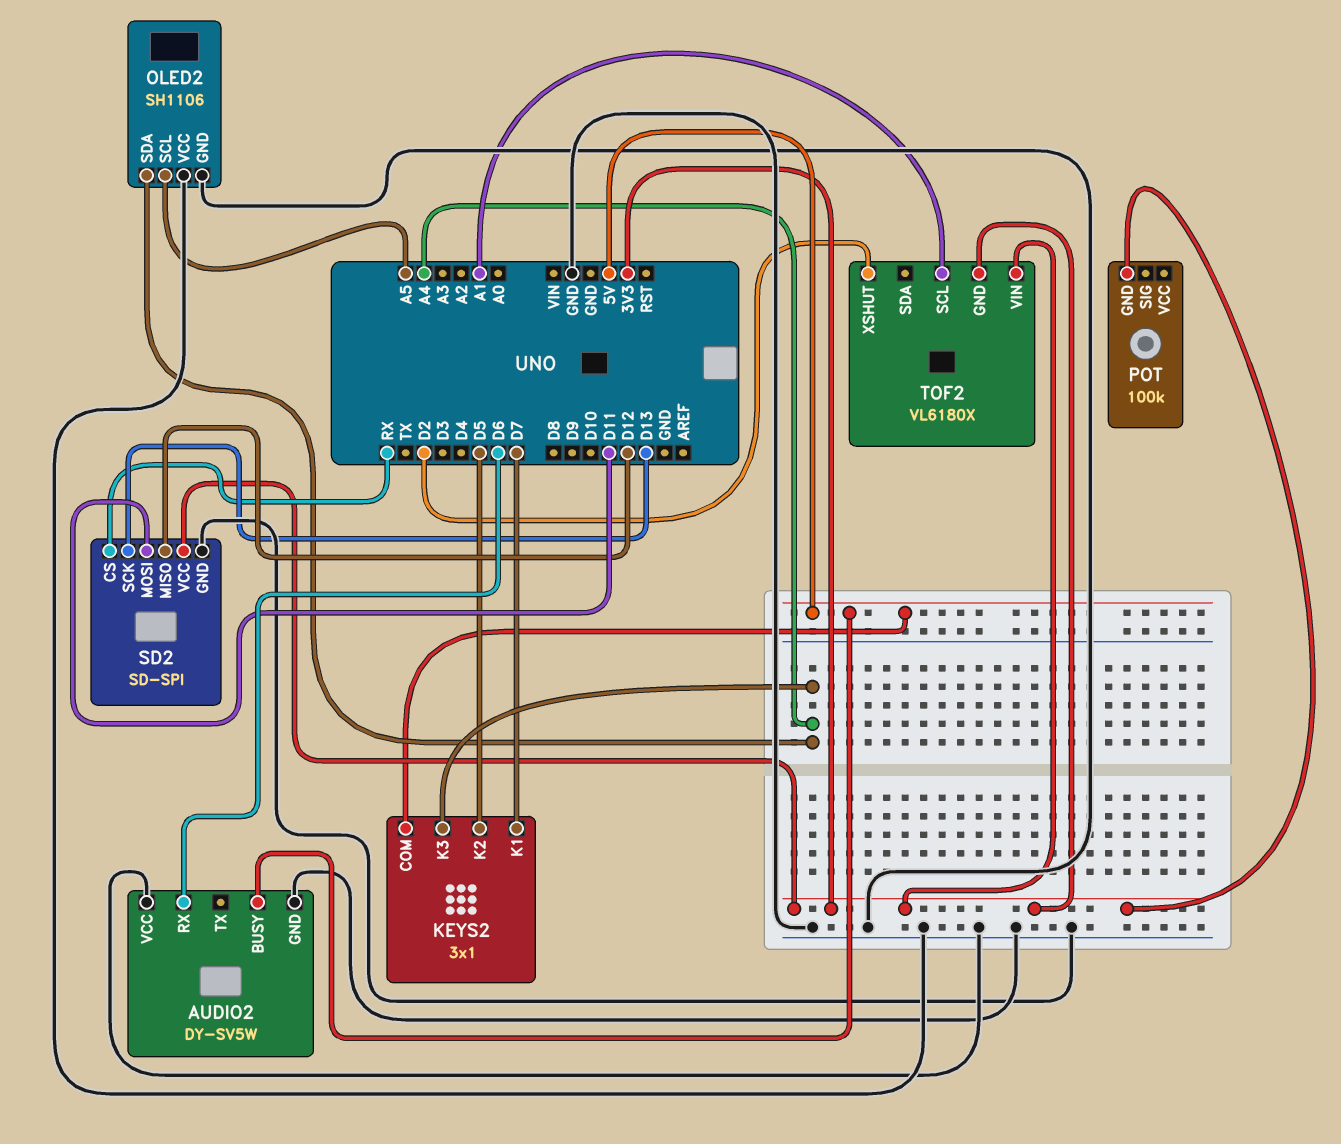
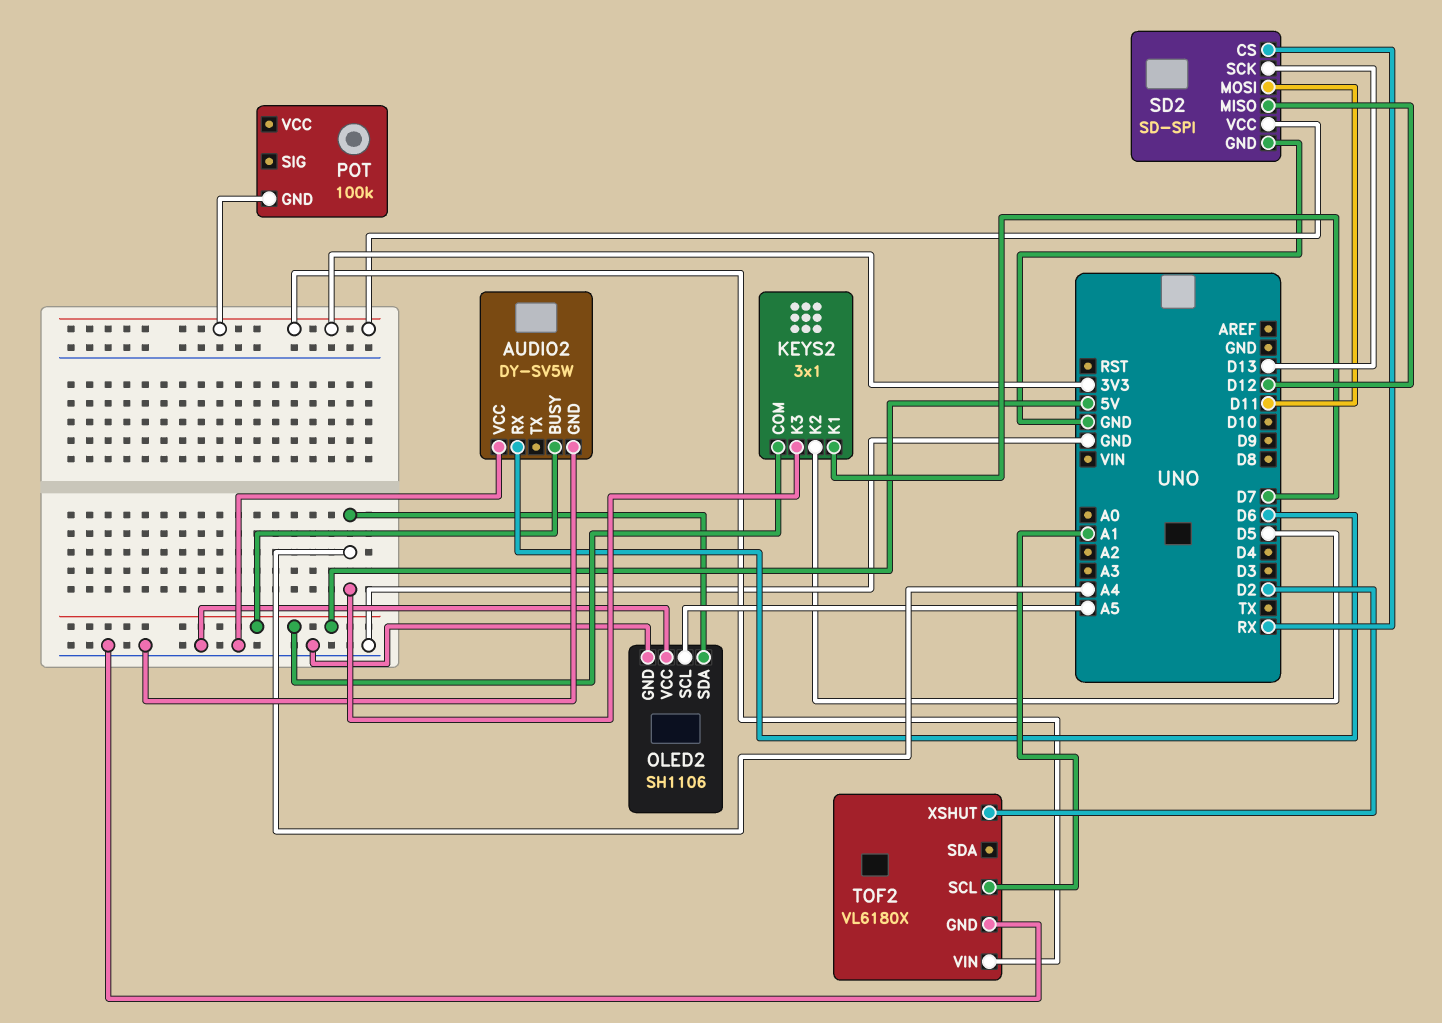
TOF2 pin GND: 3V3 -> GND

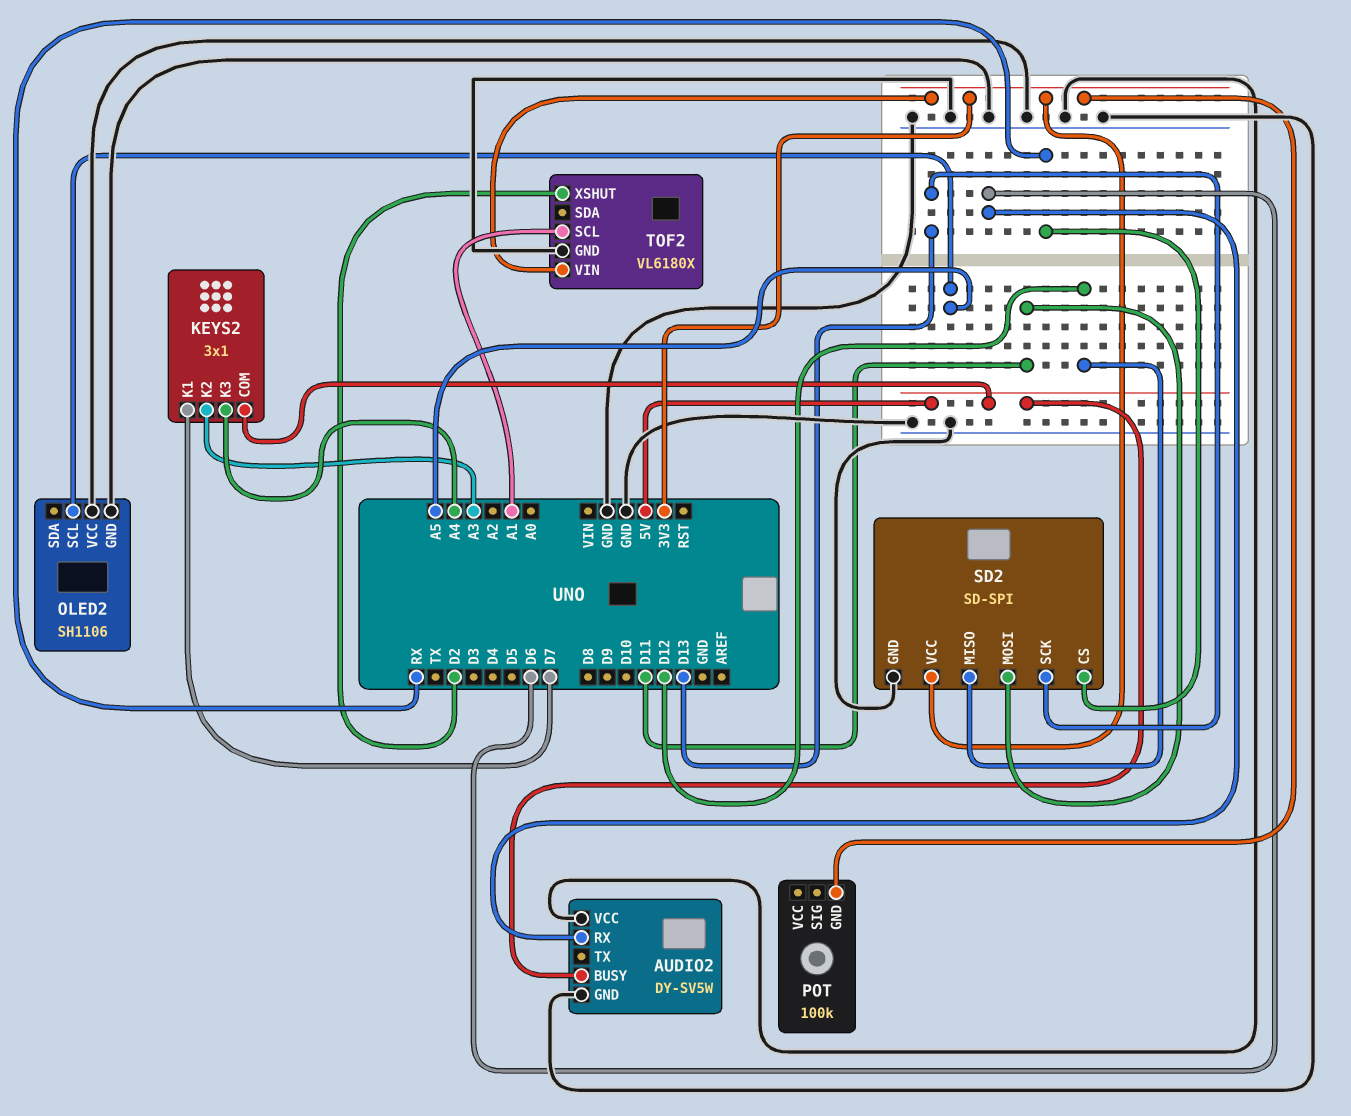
KEYS2 pin K2: D5 -> A3
OLED2 pin SDA: A4 -> none

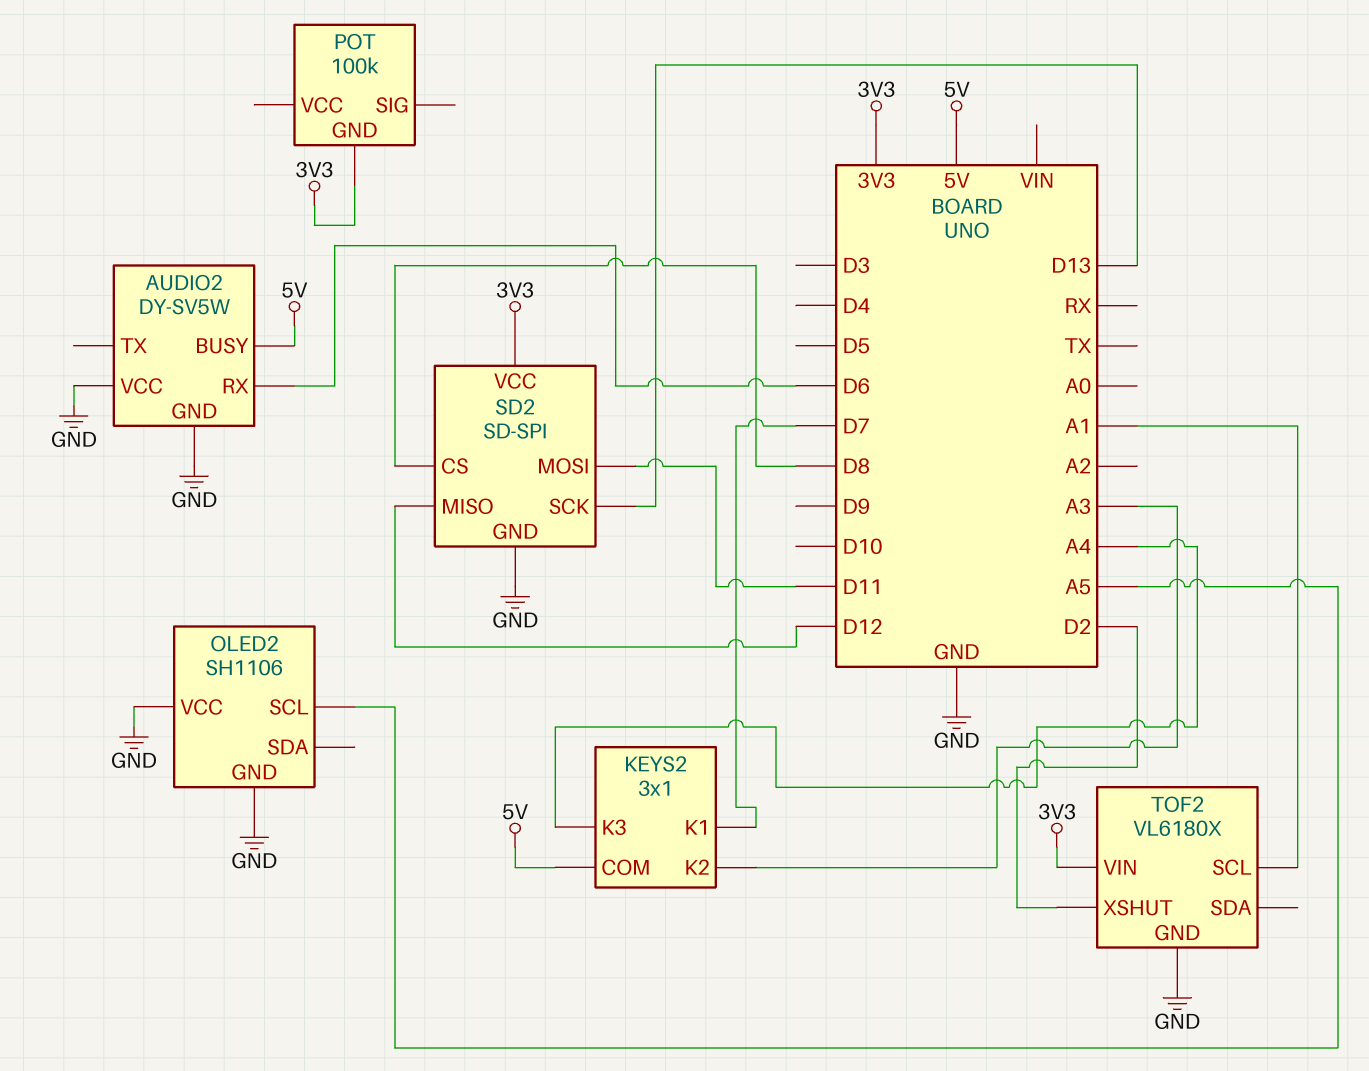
SD2 pin CS: RX -> D8

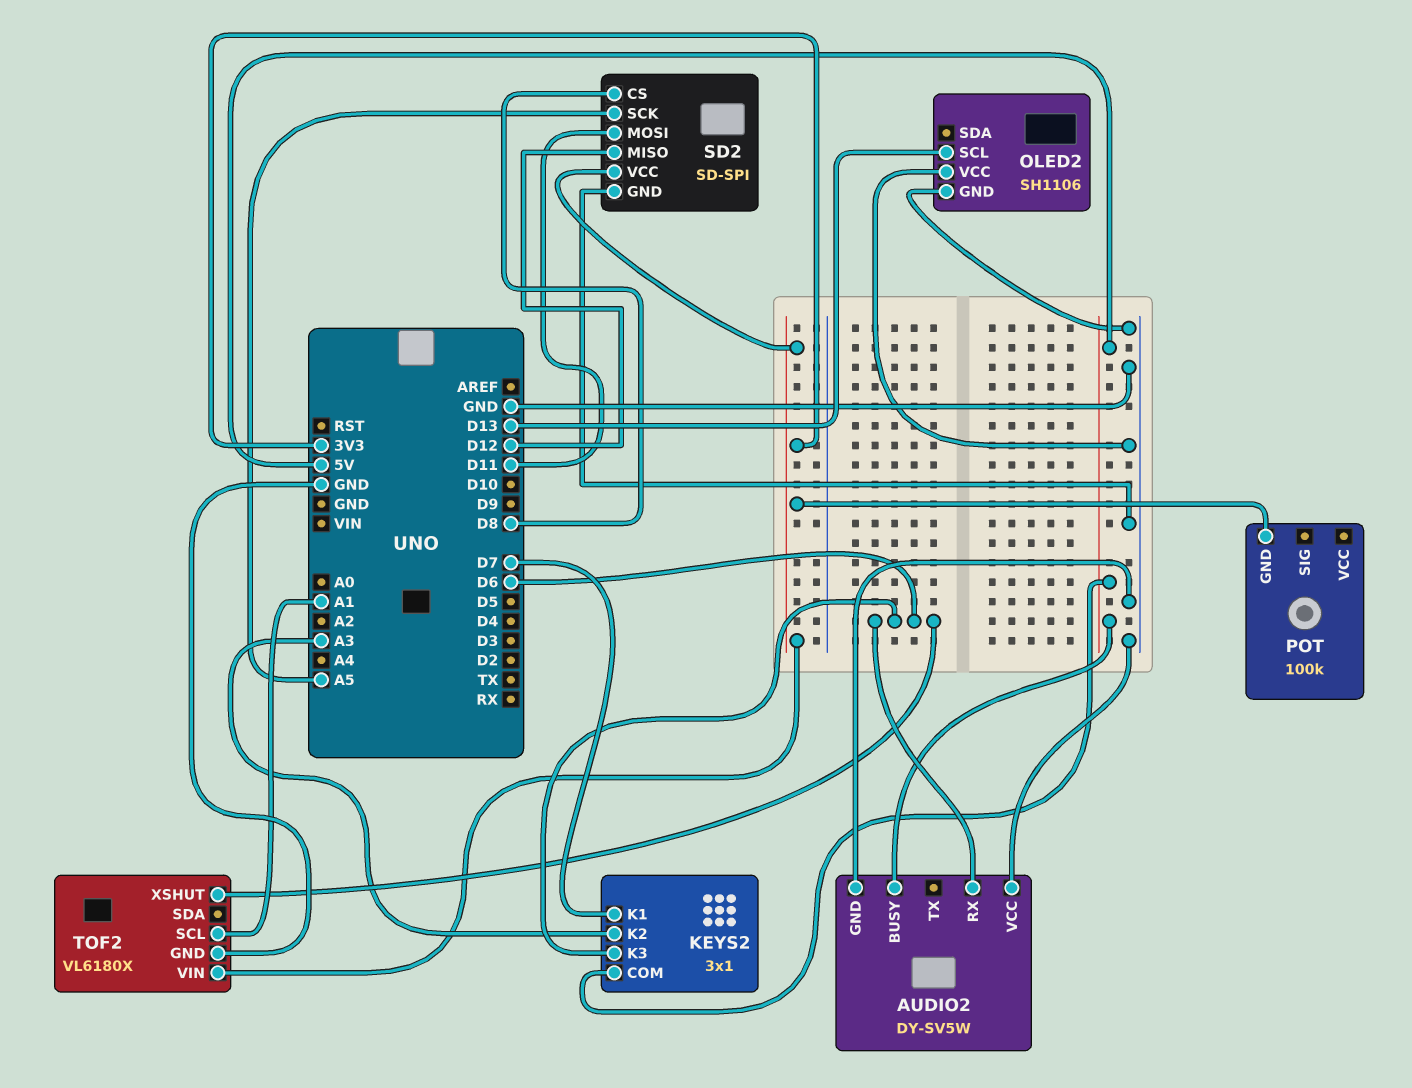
KEYS2 pin K3: A4 -> D6
OLED2 pin SCL: A5 -> D13
SD2 pin SCK: D13 -> A5
TOF2 pin XSHUT: D2 -> D6

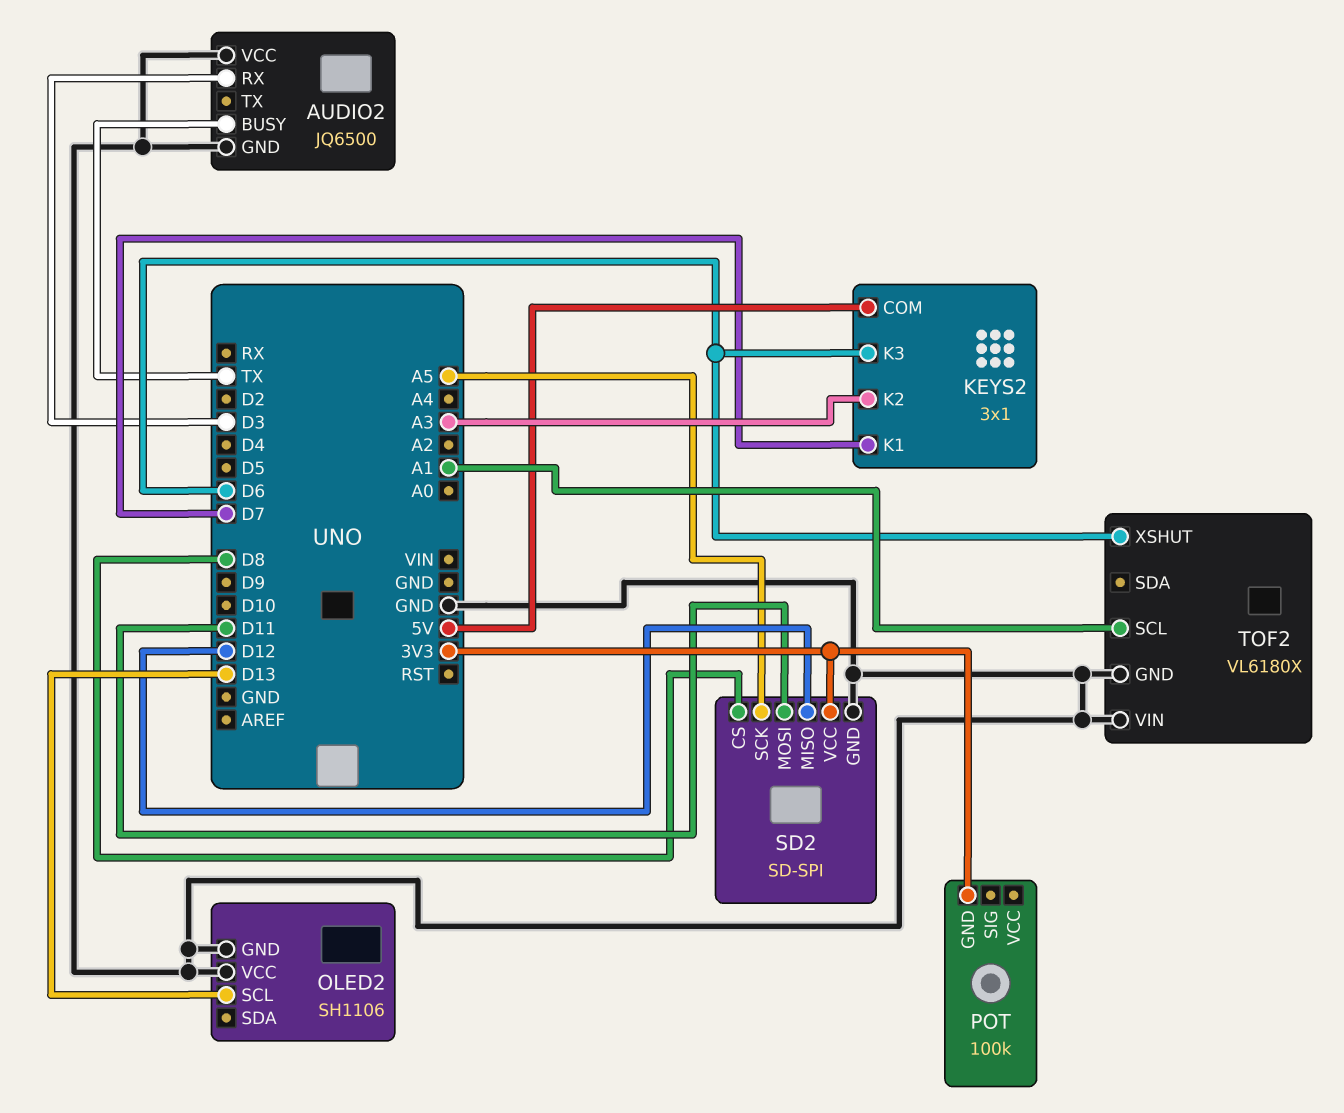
AUDIO2: DY-SV5W -> JQ6500
AUDIO2 pin BUSY: 5V -> TX
AUDIO2 pin RX: D6 -> D3
TOF2 pin VIN: 3V3 -> GND

